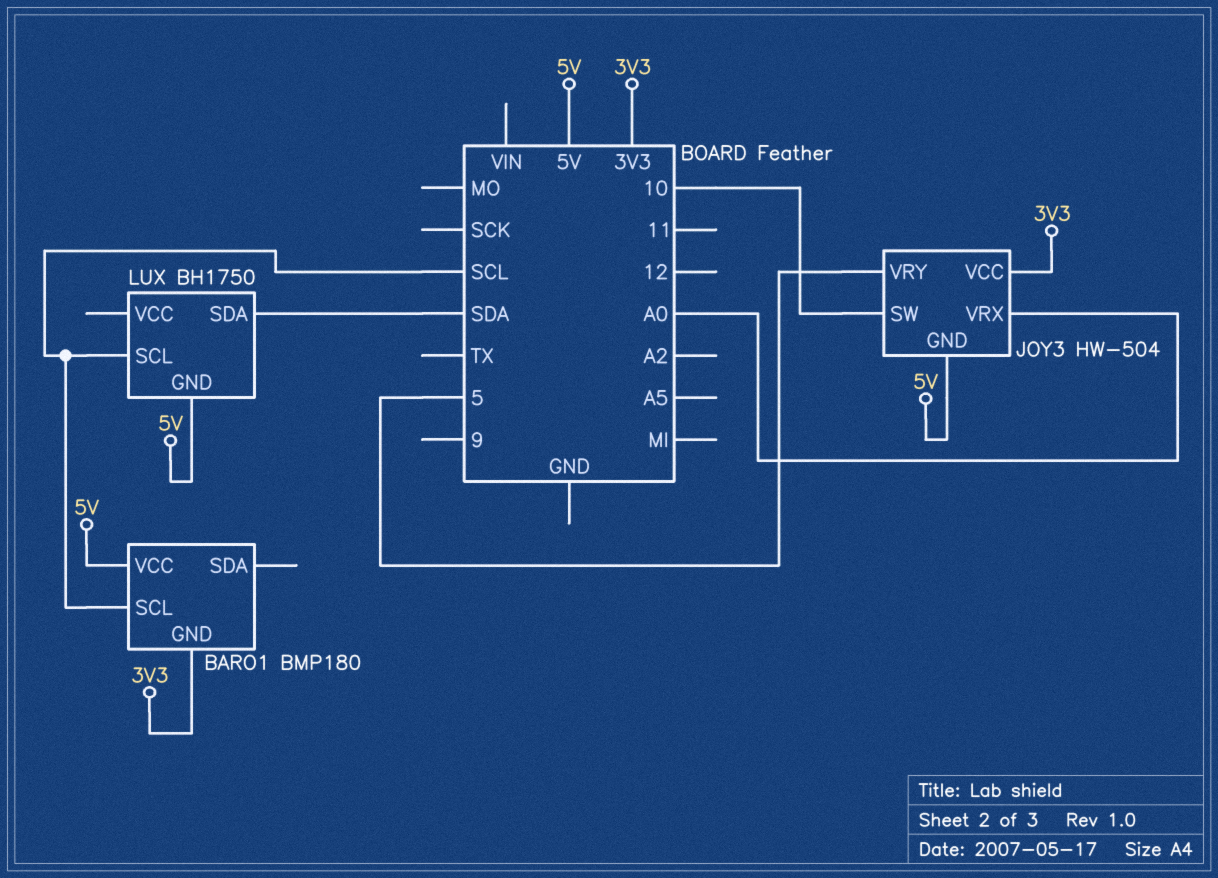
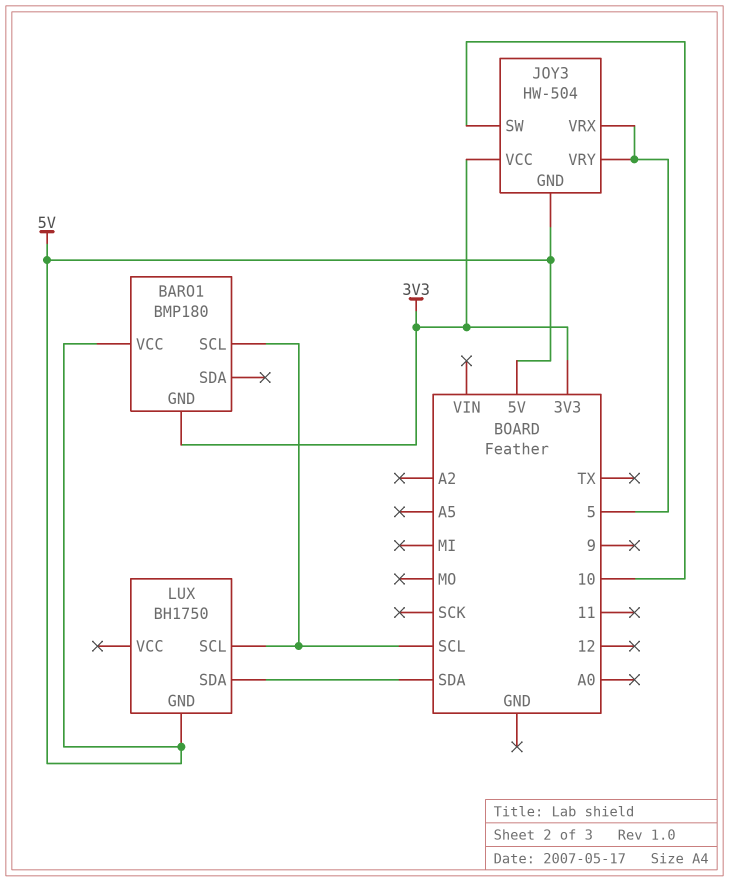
JOY3 pin VRX: A0 -> 5

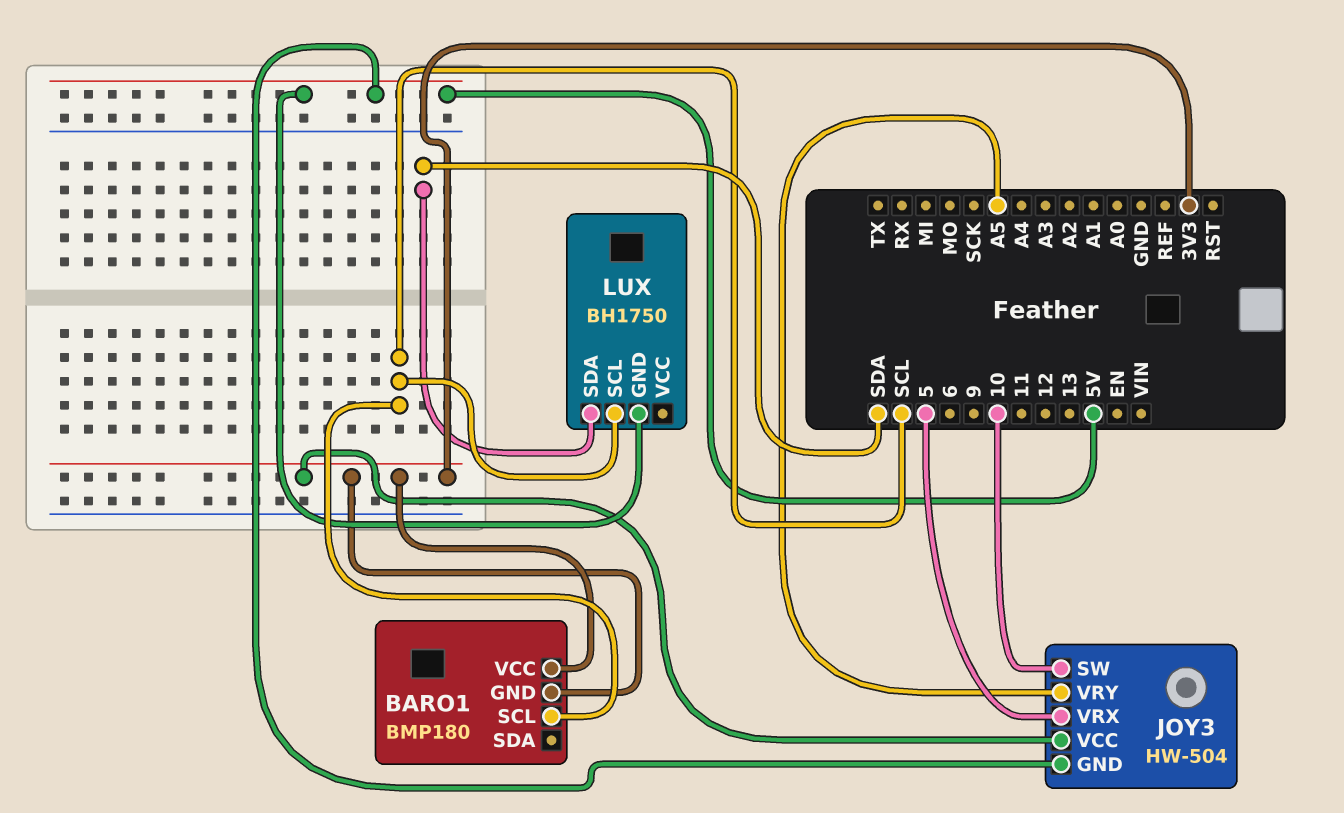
BARO1 pin VCC: 5V -> 3V3
JOY3 pin VRY: 5 -> A5

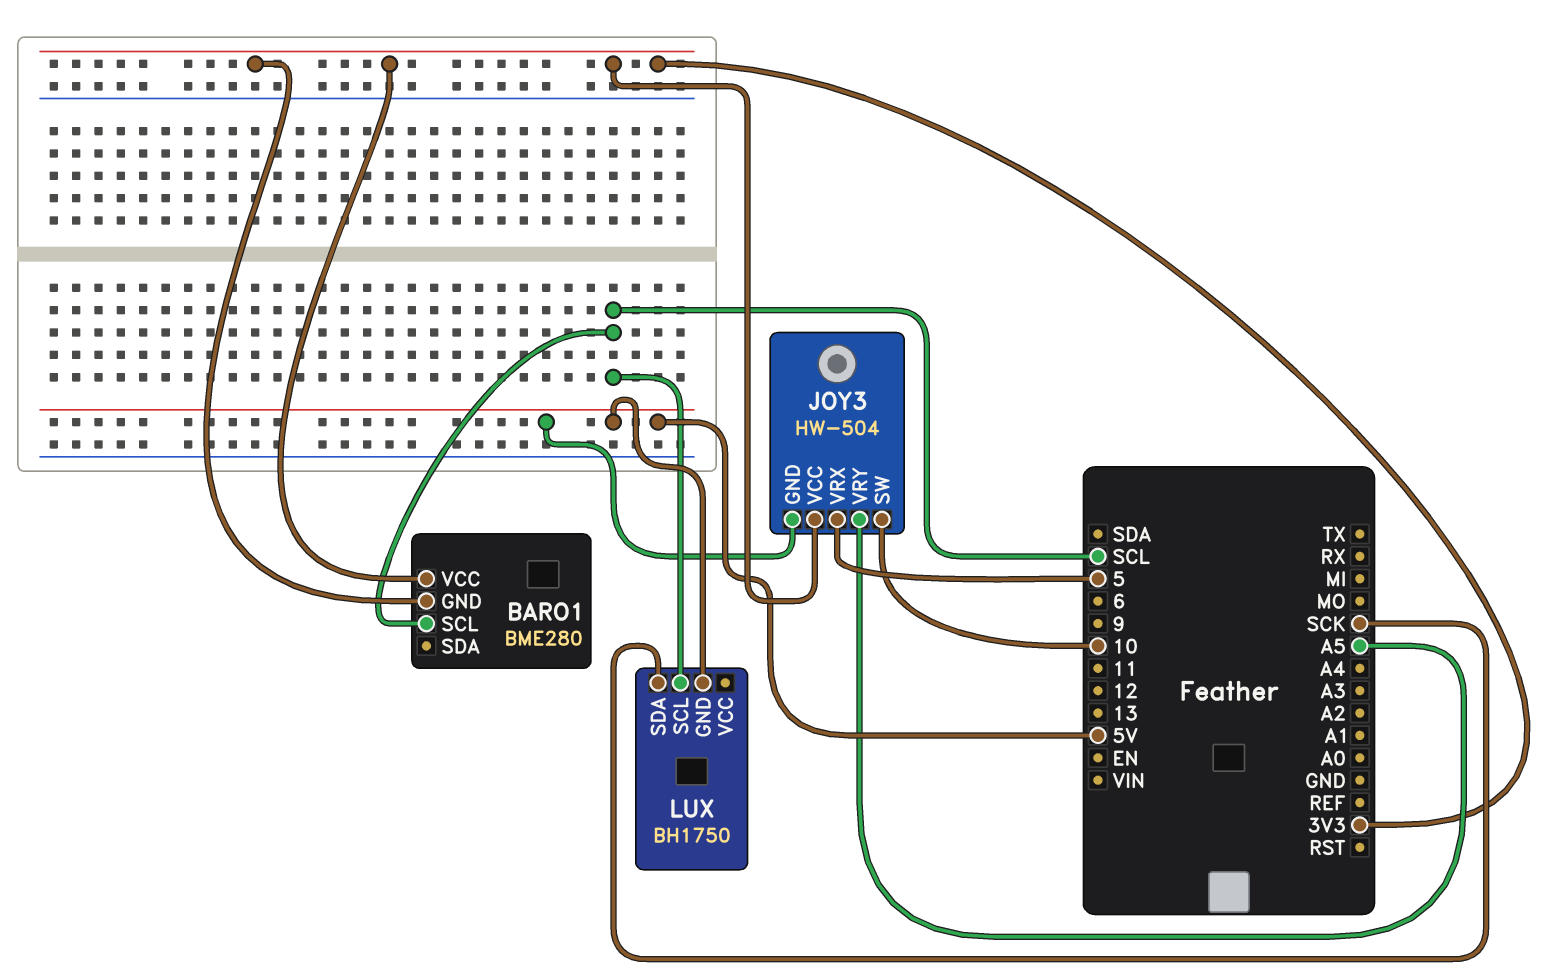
BARO1: BMP180 -> BME280
LUX pin SDA: SDA -> SCK

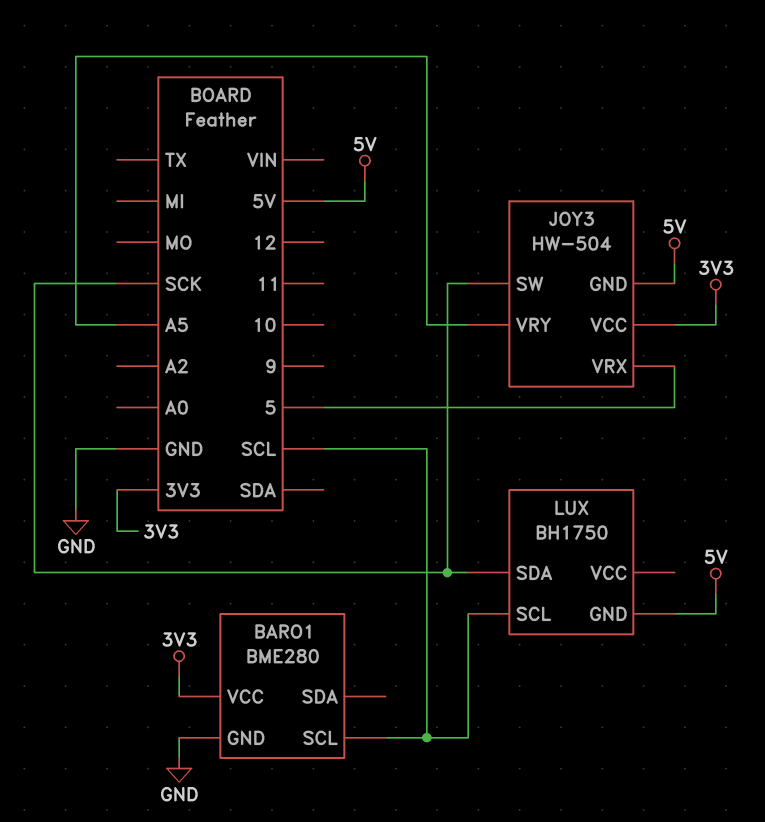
BARO1 pin GND: 3V3 -> GND
JOY3 pin SW: 10 -> SCK

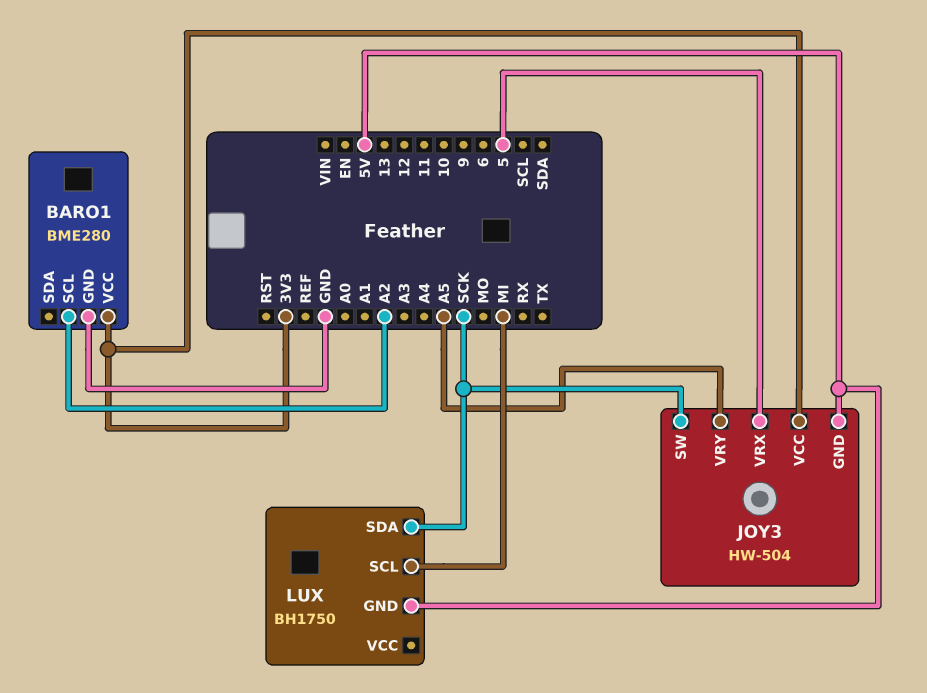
BARO1 pin SCL: SCL -> A2
LUX pin SCL: SCL -> MI

